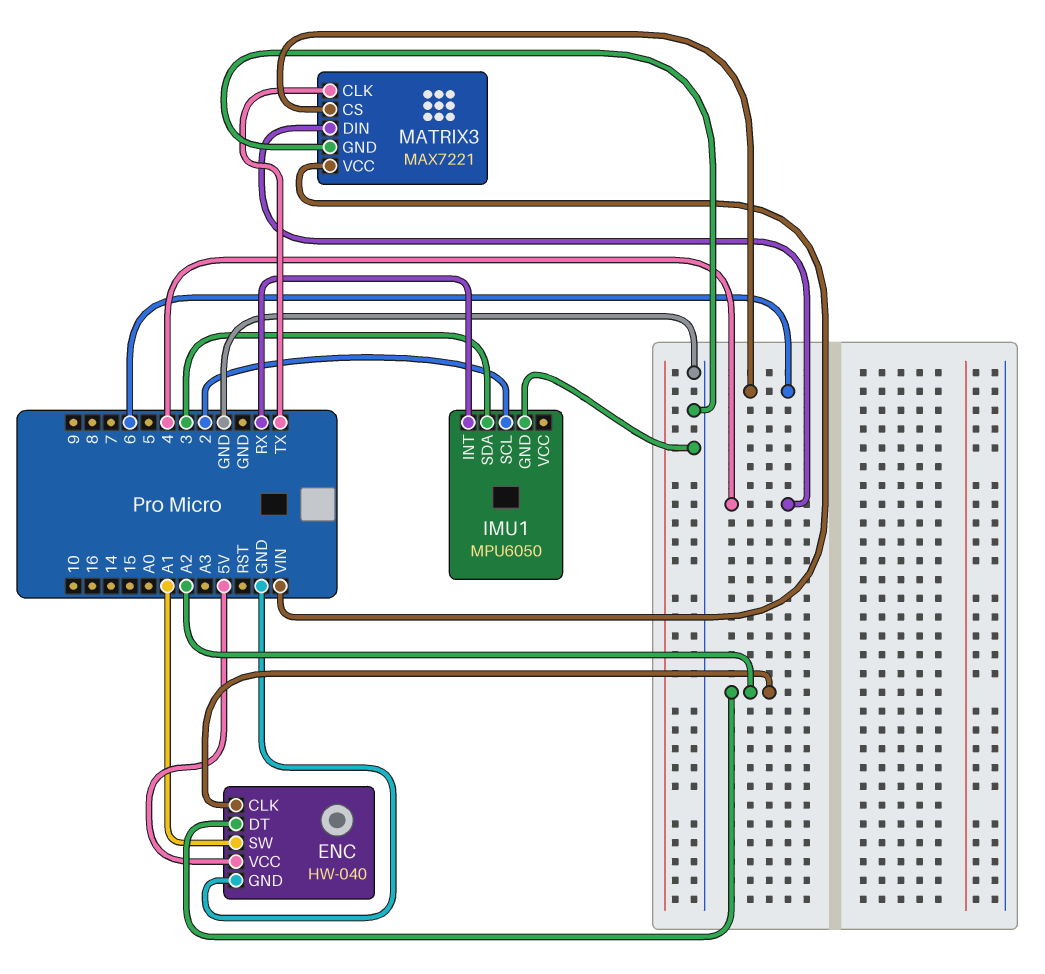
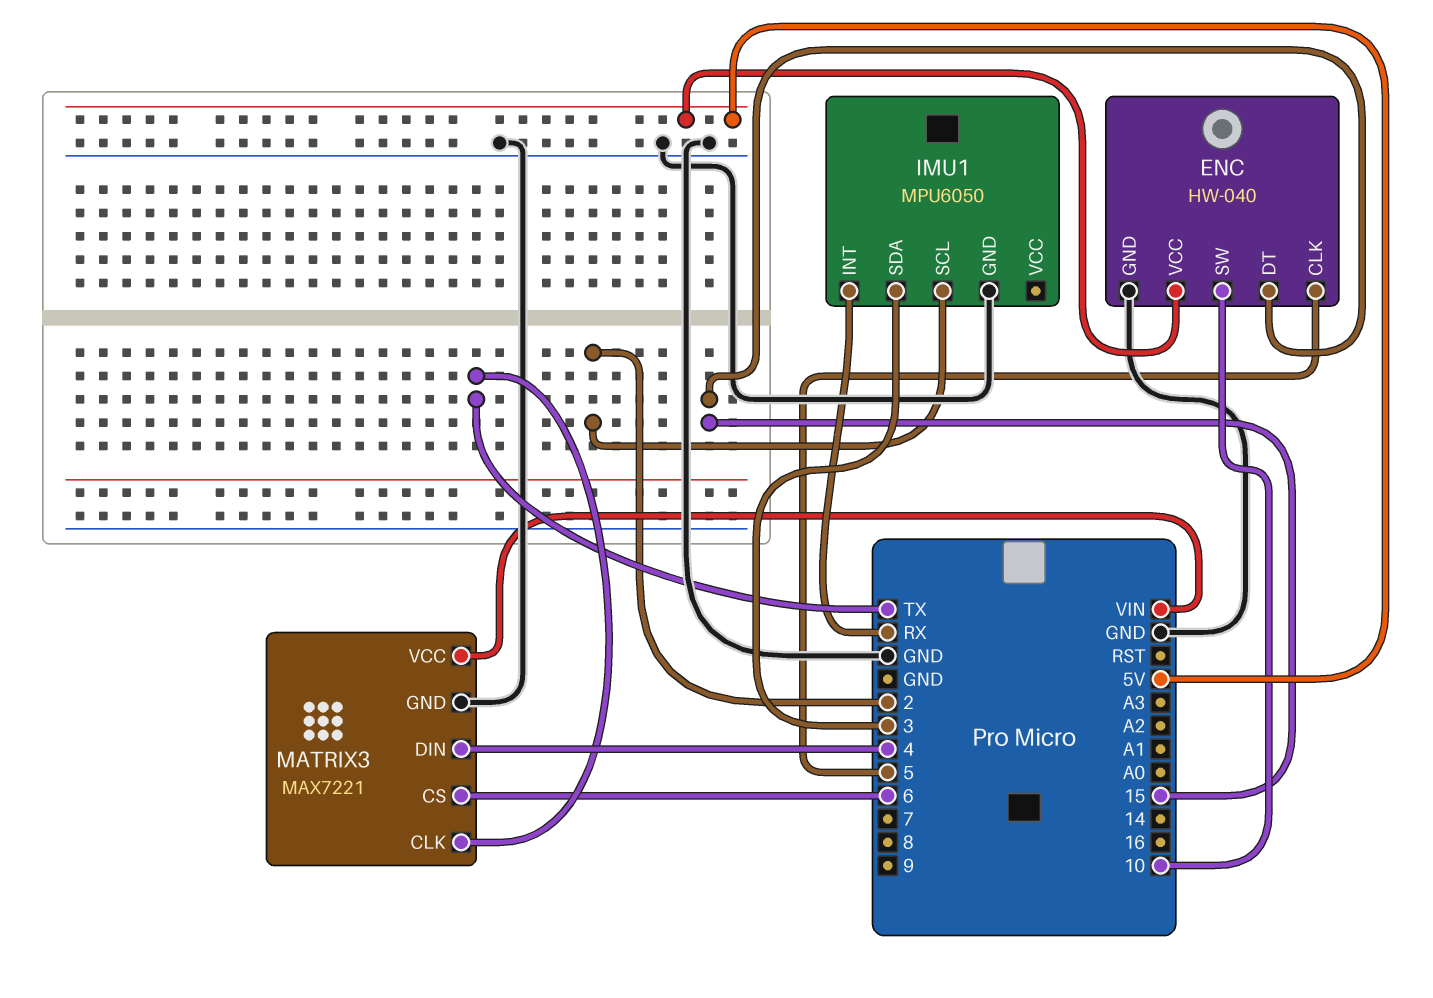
ENC pin CLK: A2 -> 5
ENC pin DT: A2 -> 15
ENC pin SW: A1 -> 10

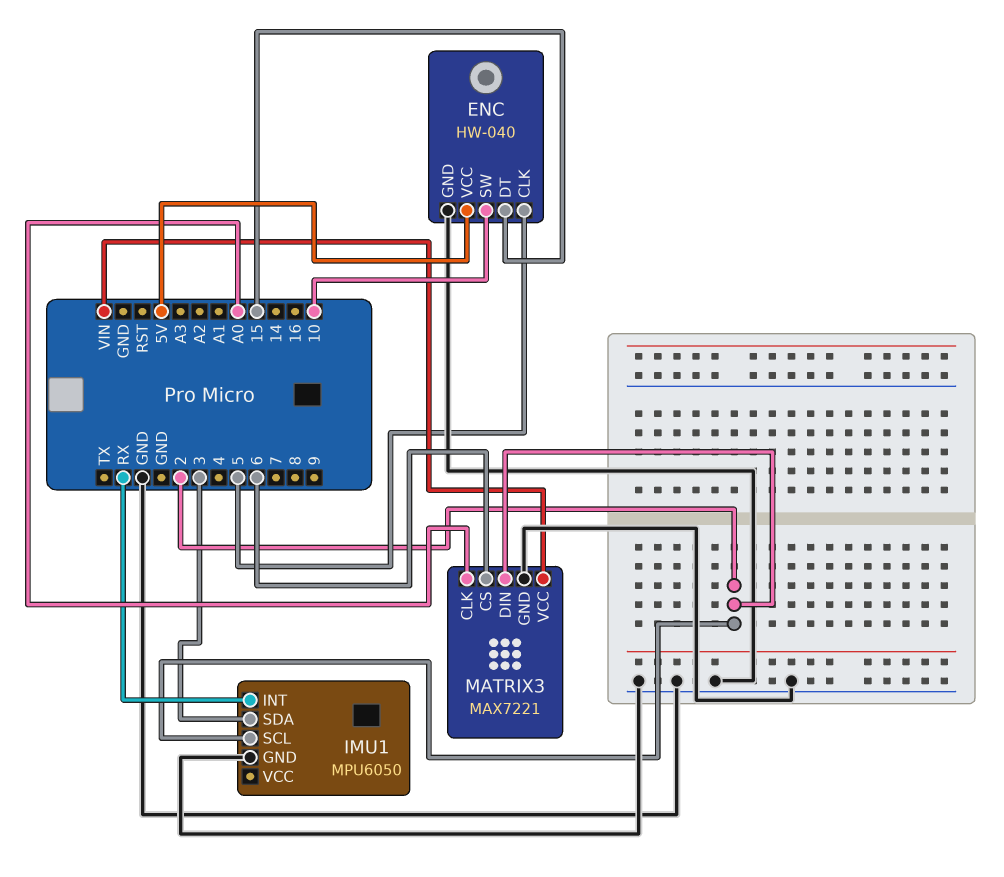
MATRIX3 pin CLK: TX -> A0
MATRIX3 pin DIN: 4 -> 2

